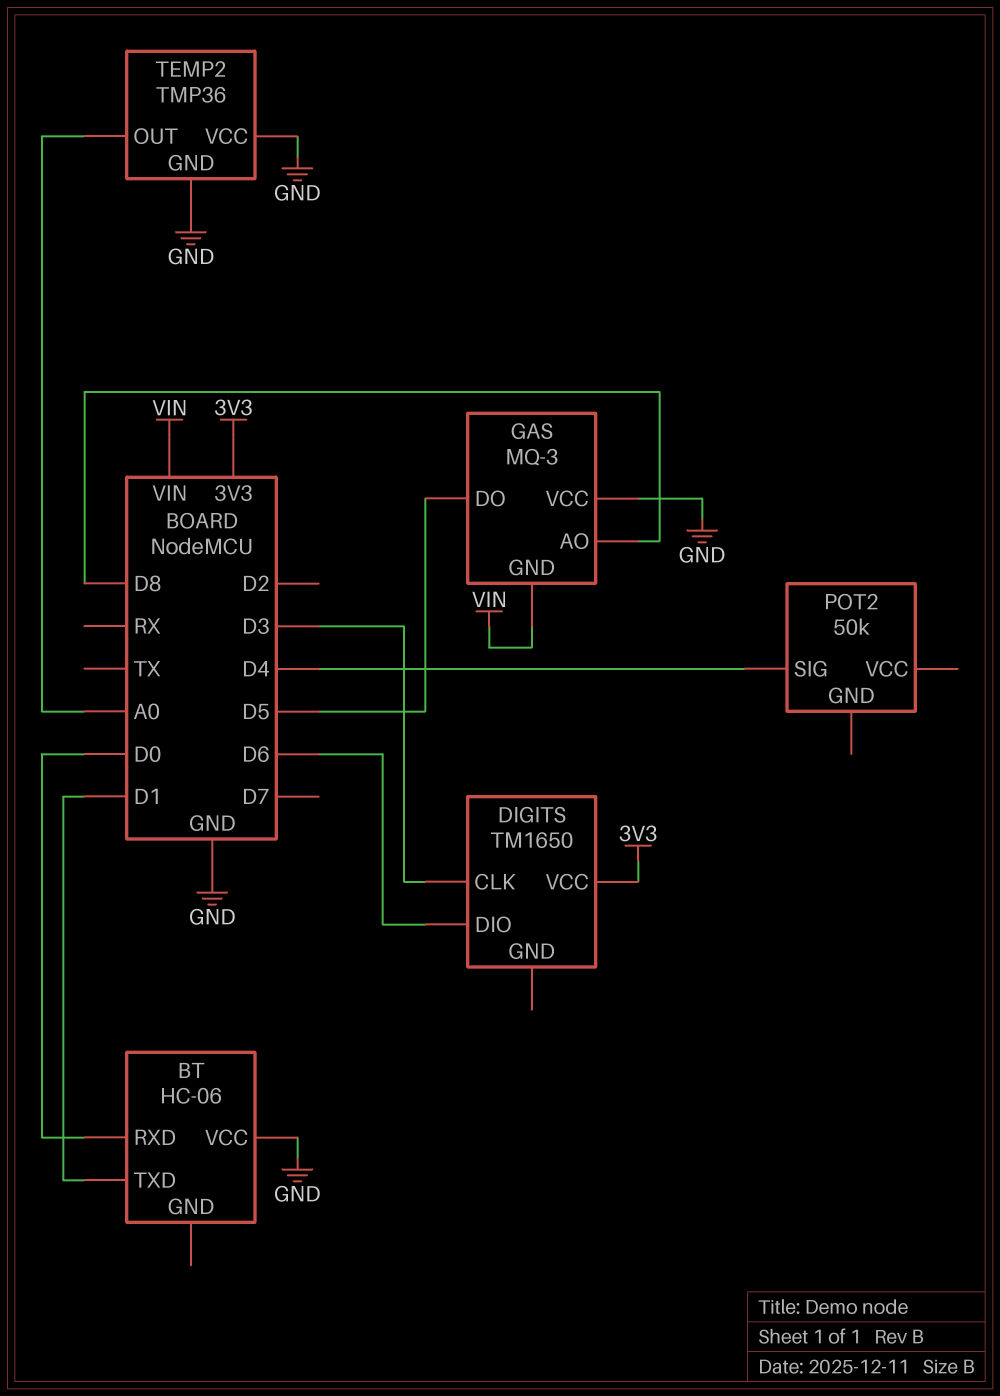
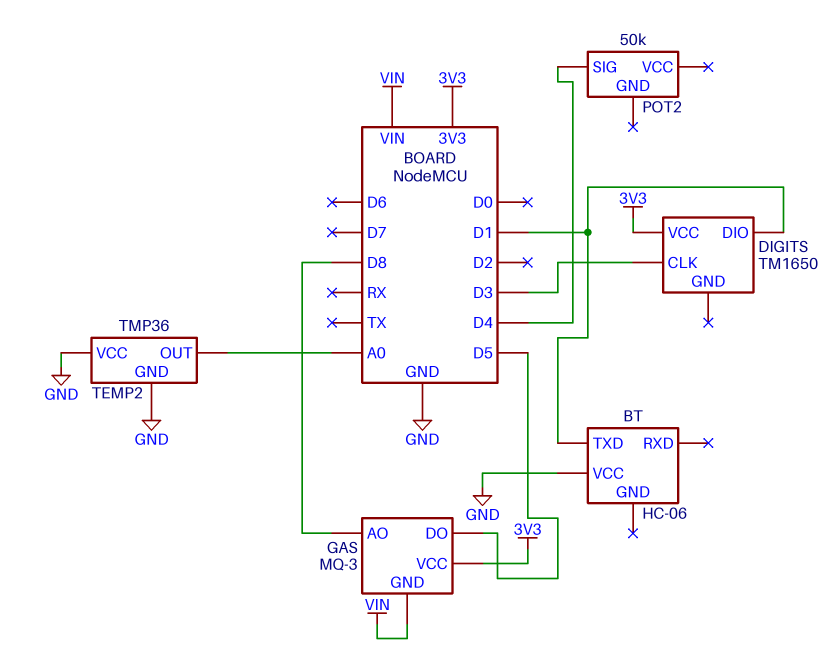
BT pin RXD: D0 -> none
DIGITS pin DIO: D6 -> D1
GAS pin VCC: GND -> 3V3

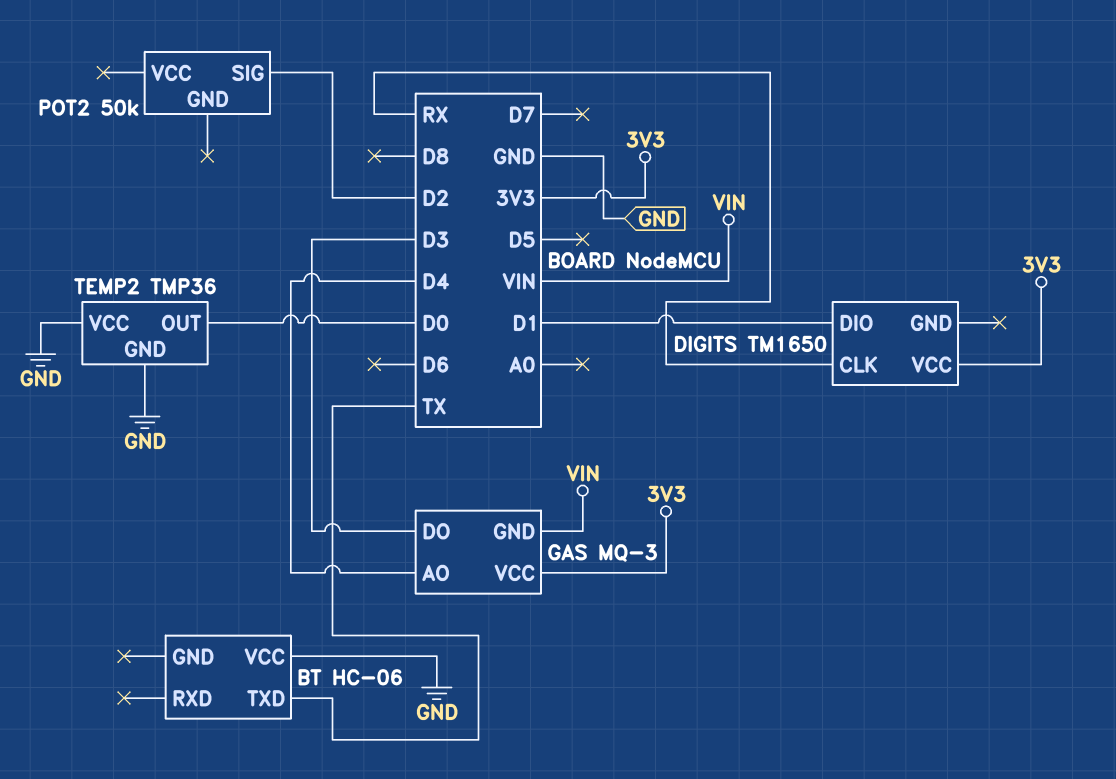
BT pin TXD: D1 -> TX
DIGITS pin CLK: D3 -> RX
GAS pin AO: D8 -> D4
GAS pin DO: D5 -> D3
POT2 pin SIG: D4 -> D2
TEMP2 pin OUT: A0 -> D0

